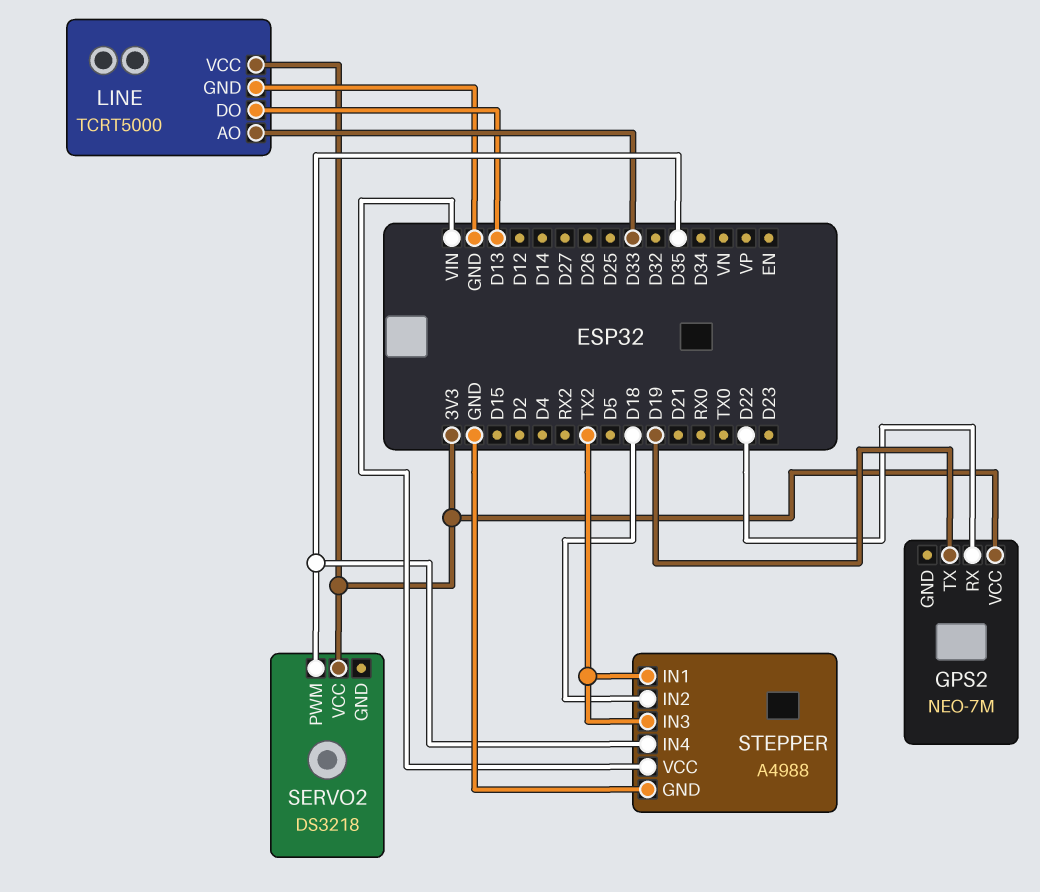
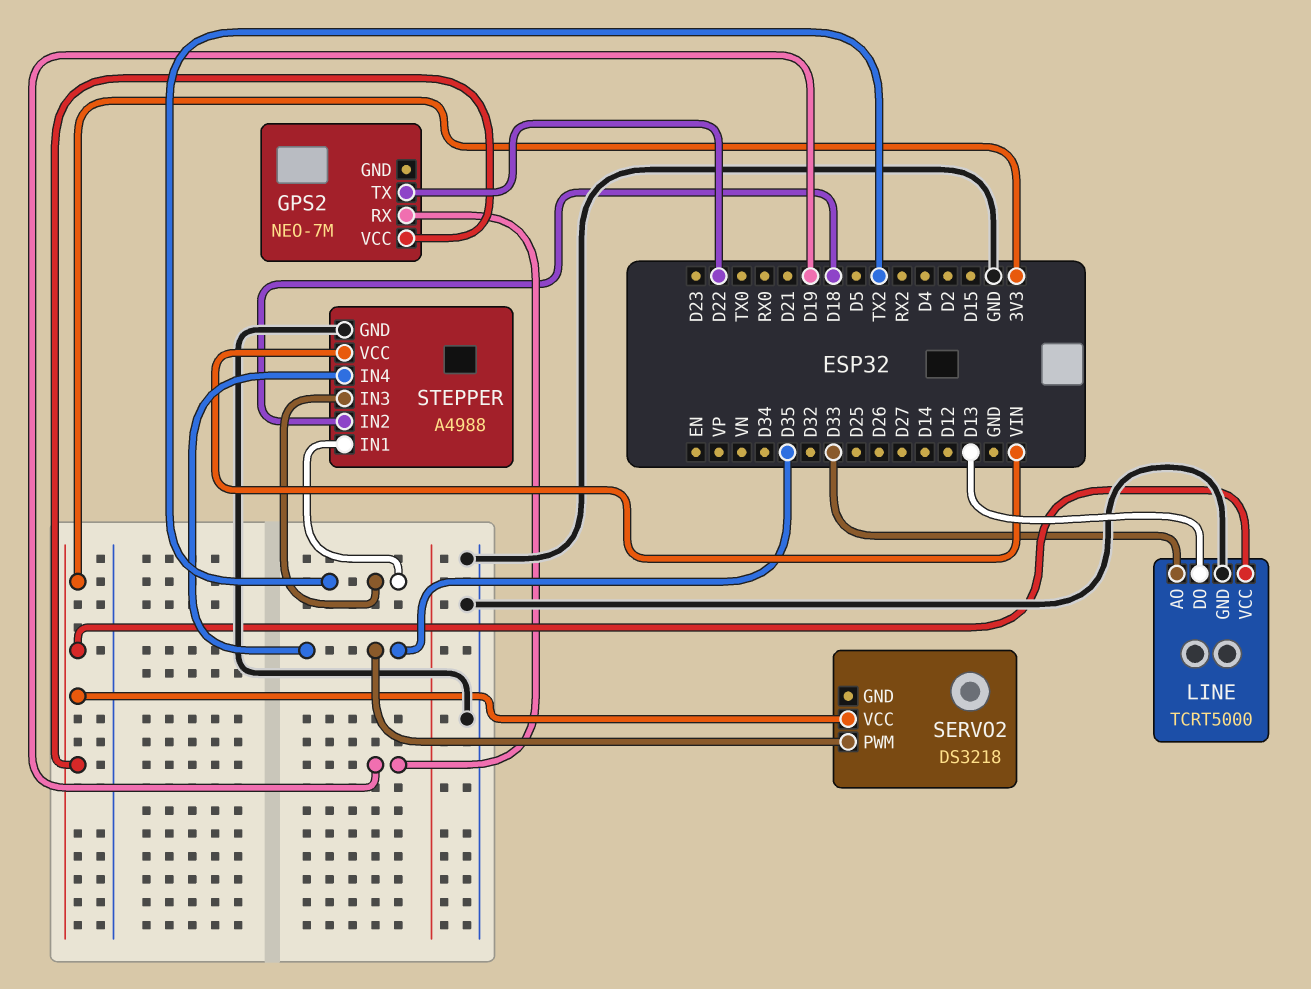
GPS2 pin RX: D22 -> D19
GPS2 pin TX: D19 -> D22

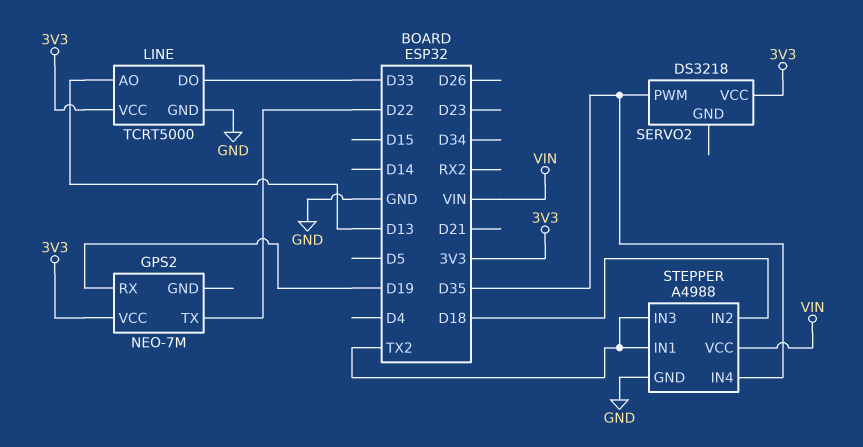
LINE pin AO: D33 -> D13
LINE pin DO: D13 -> D33

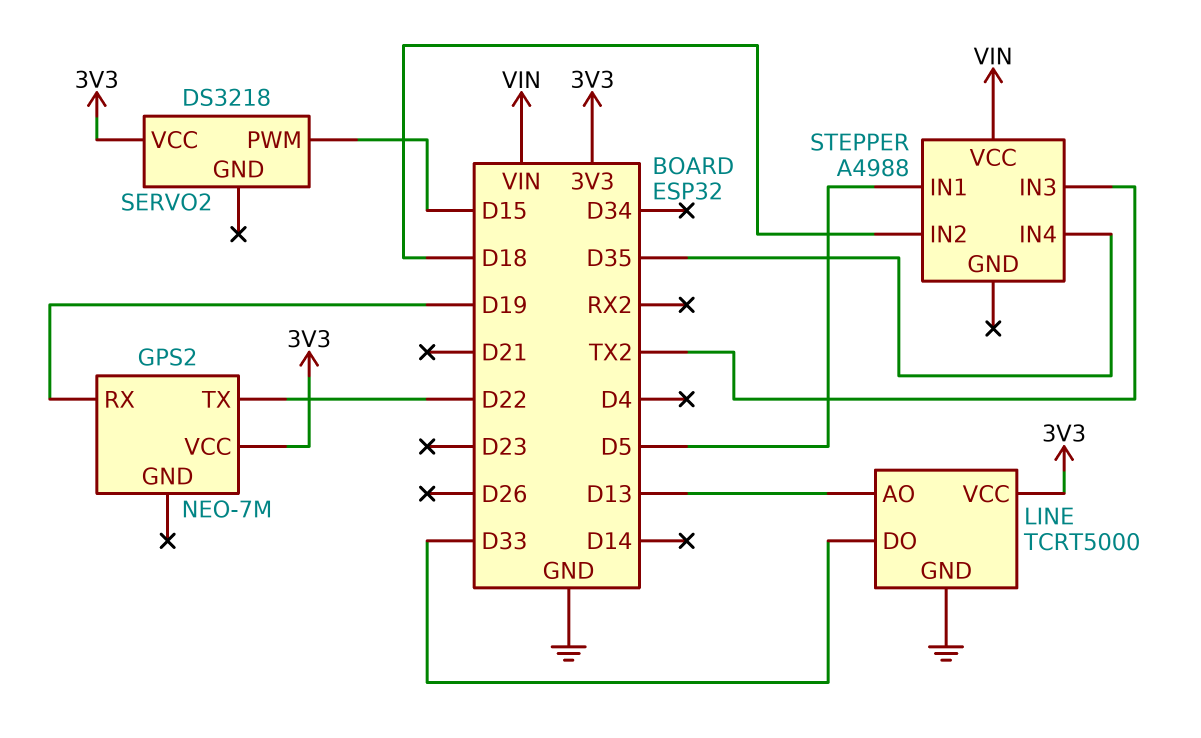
SERVO2 pin PWM: D35 -> D15
STEPPER pin GND: GND -> none
STEPPER pin IN1: TX2 -> D5

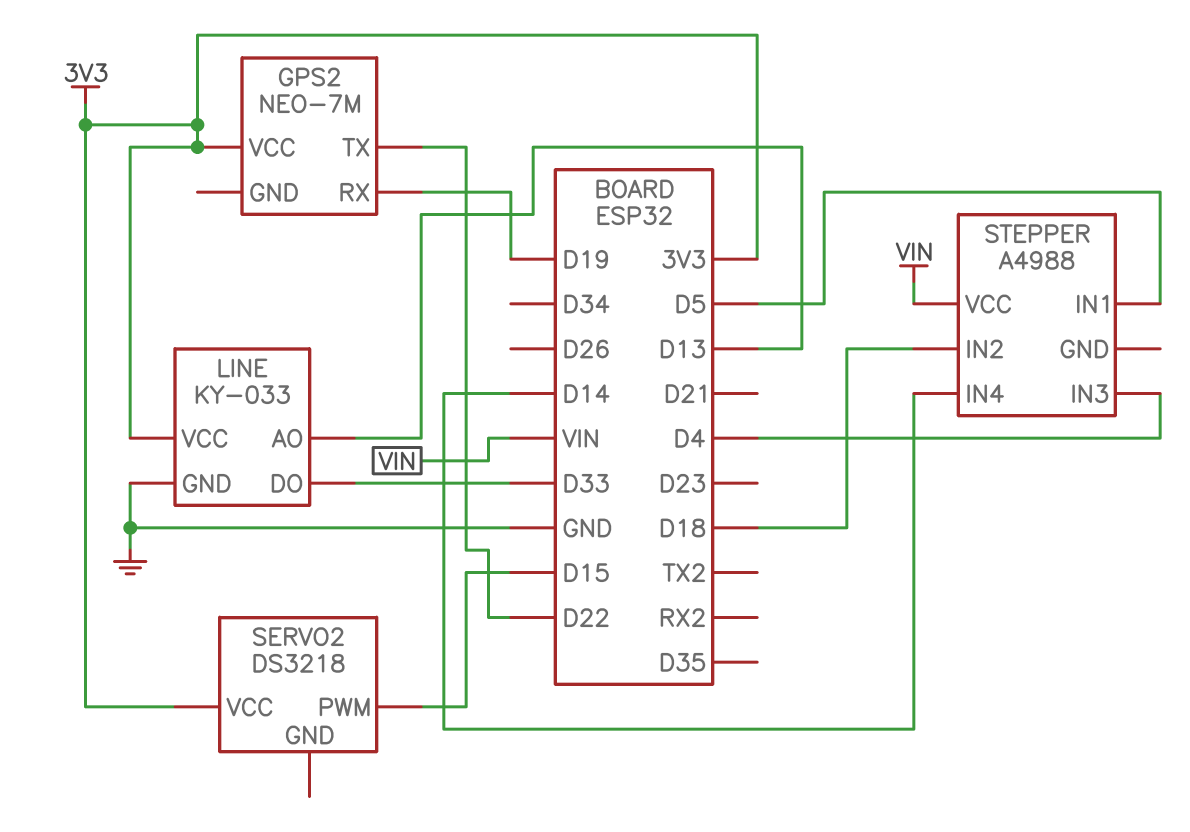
LINE: TCRT5000 -> KY-033
STEPPER pin IN3: TX2 -> D4
STEPPER pin IN4: D35 -> D14

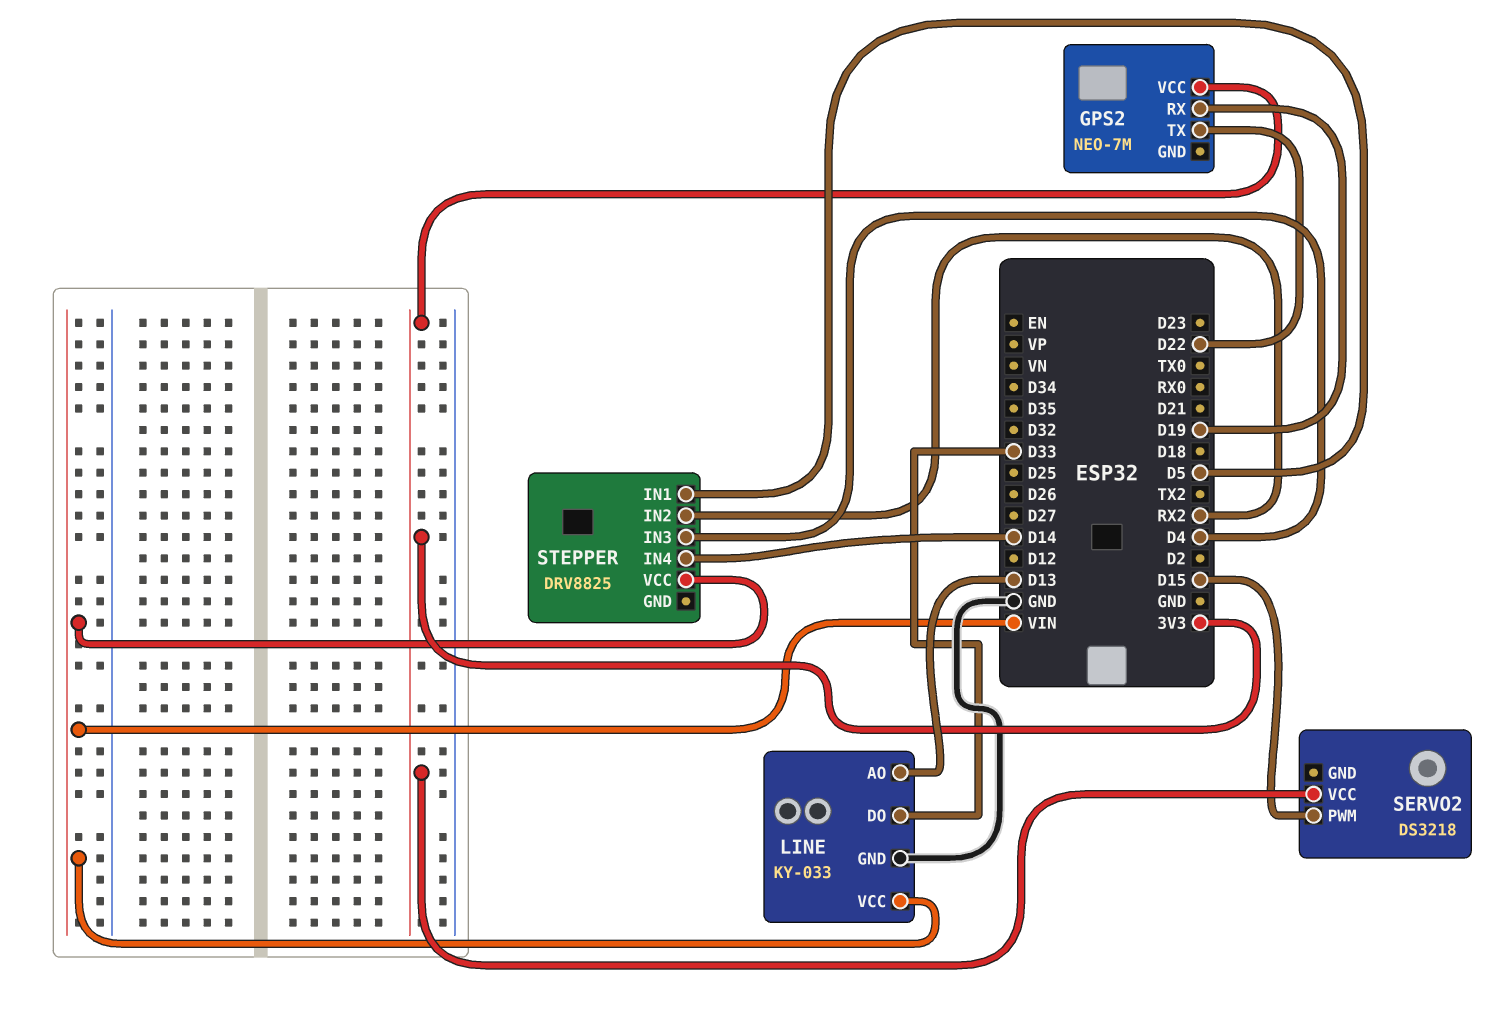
LINE pin VCC: 3V3 -> VIN
STEPPER: A4988 -> DRV8825
STEPPER pin IN2: D18 -> RX2

